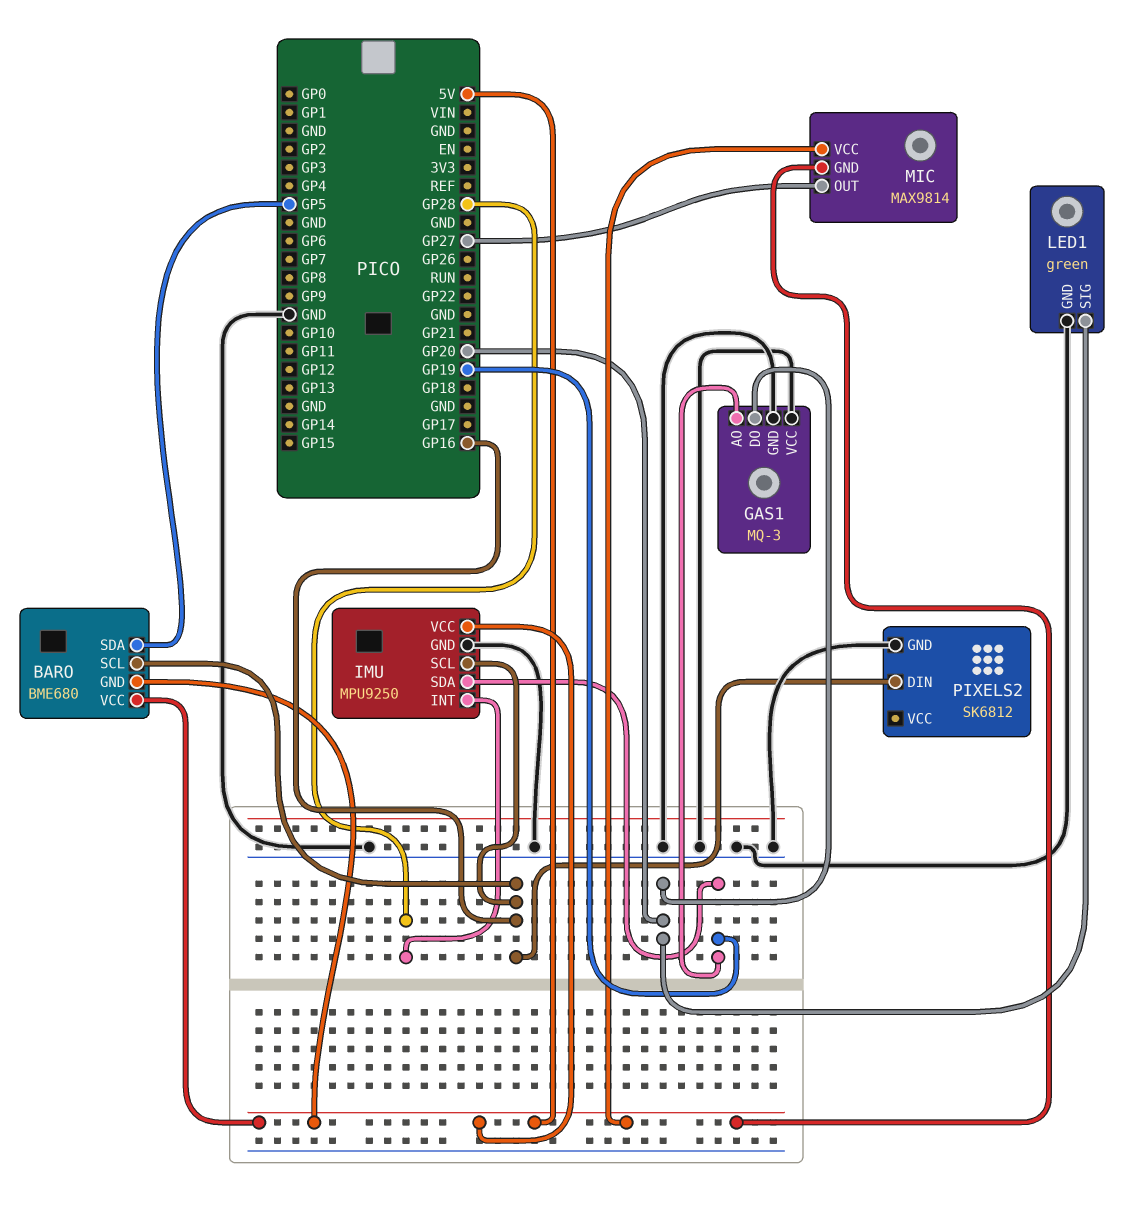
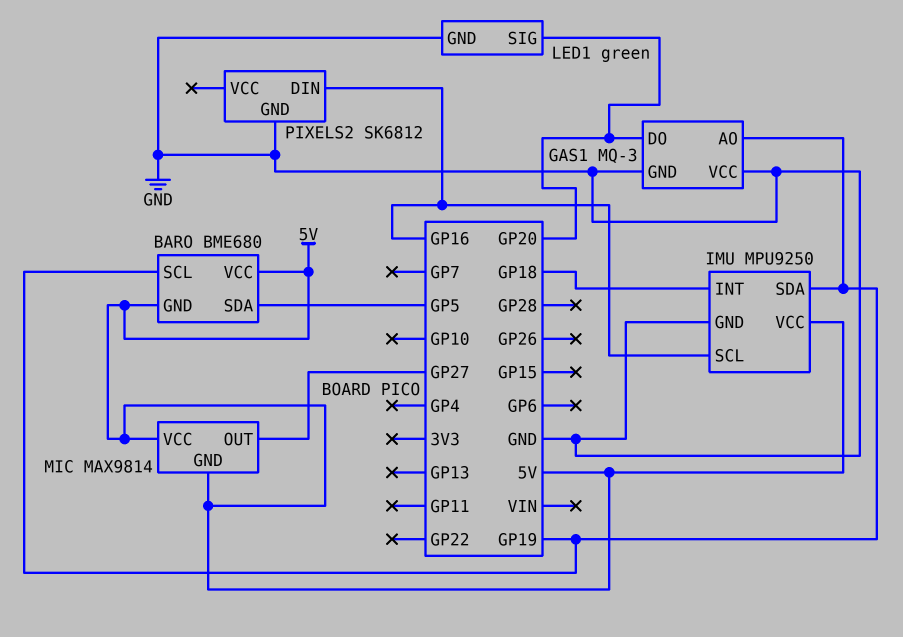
BARO pin SCL: GP16 -> GP19
IMU pin INT: GP28 -> GP18

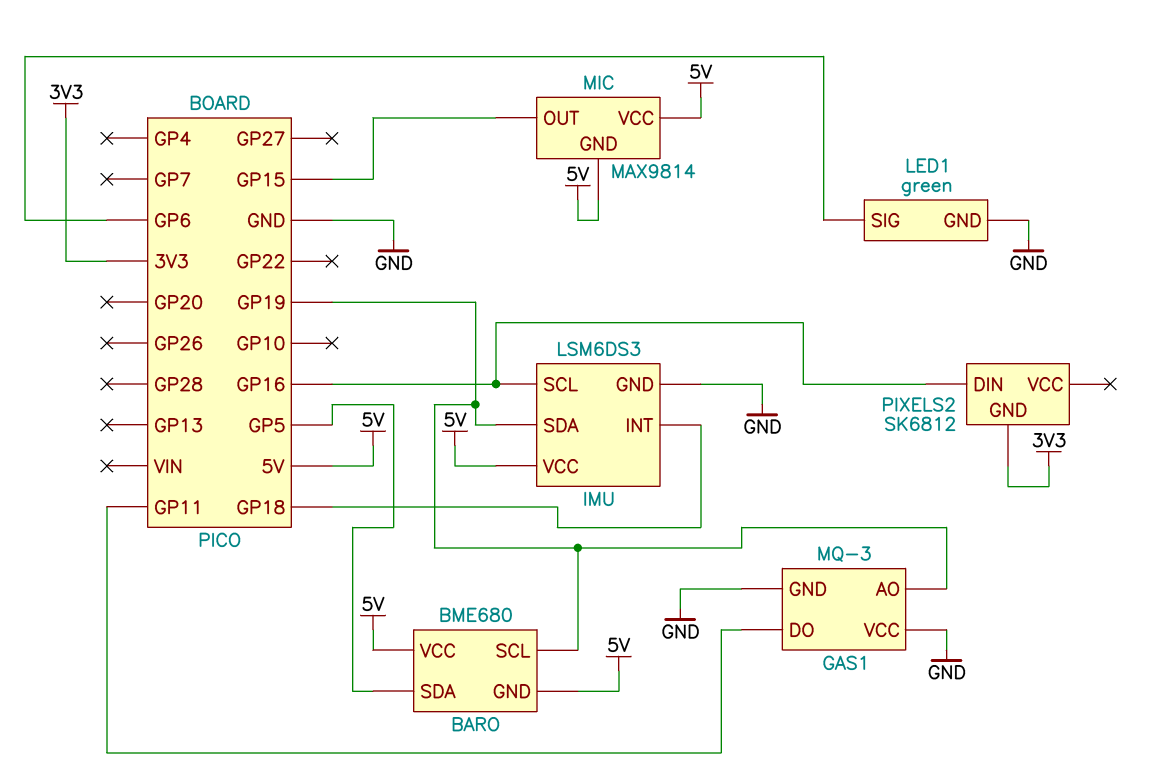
GAS1 pin DO: GP20 -> GP11
IMU: MPU9250 -> LSM6DS3
LED1 pin SIG: GP20 -> GP6
MIC pin OUT: GP27 -> GP15
PIXELS2 pin GND: GND -> 3V3

